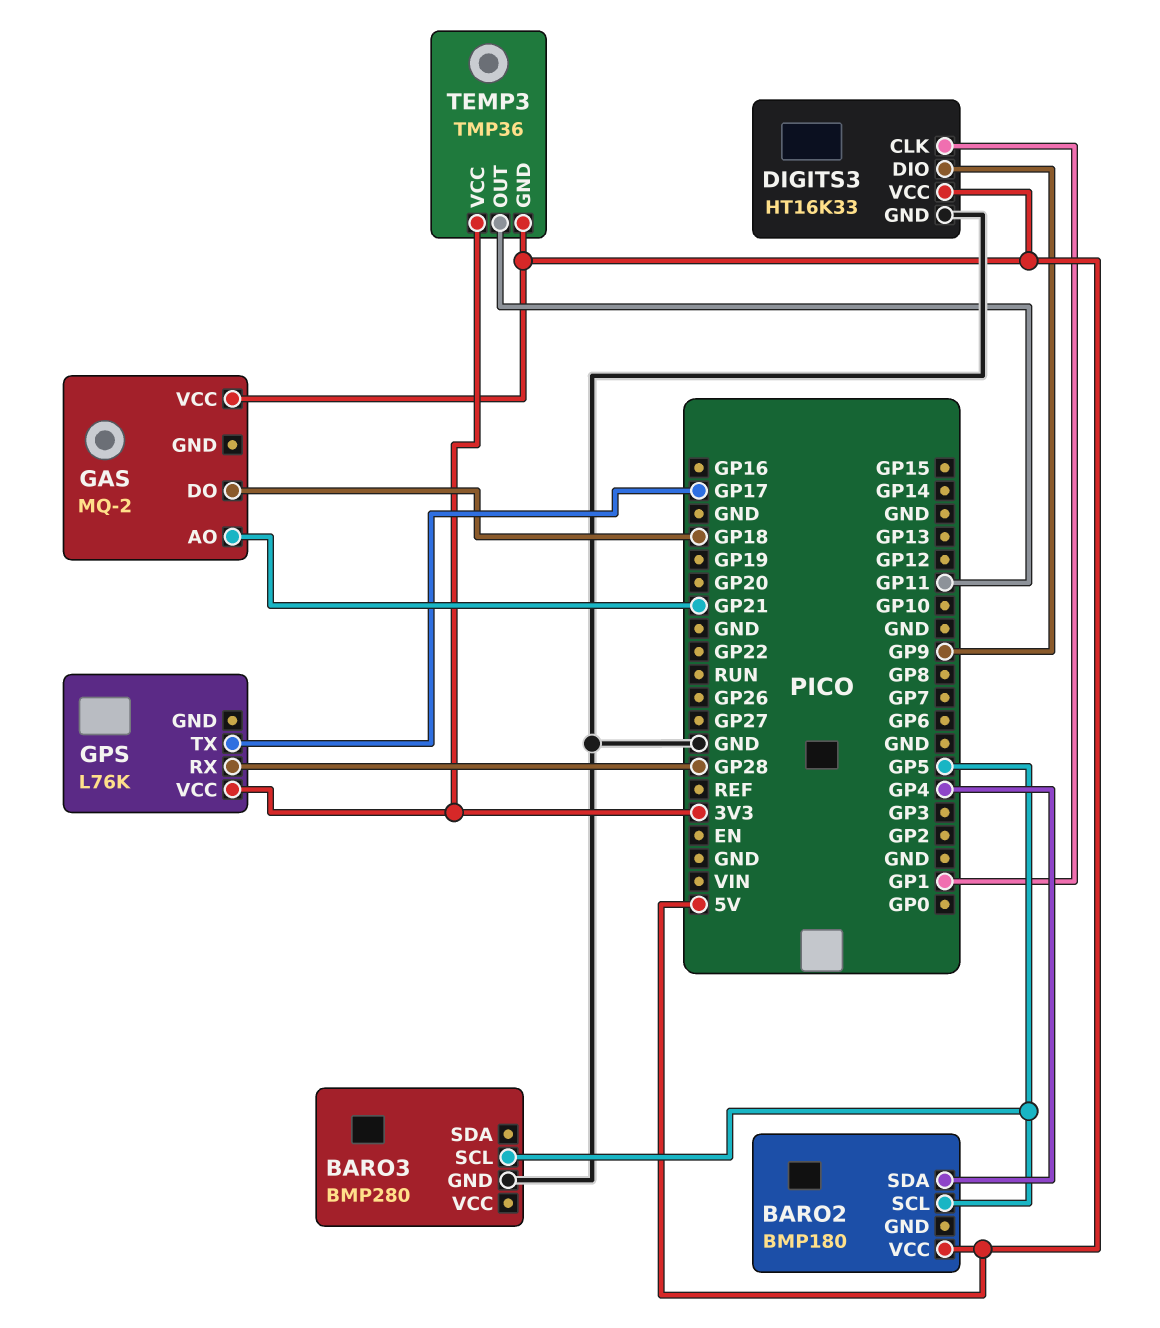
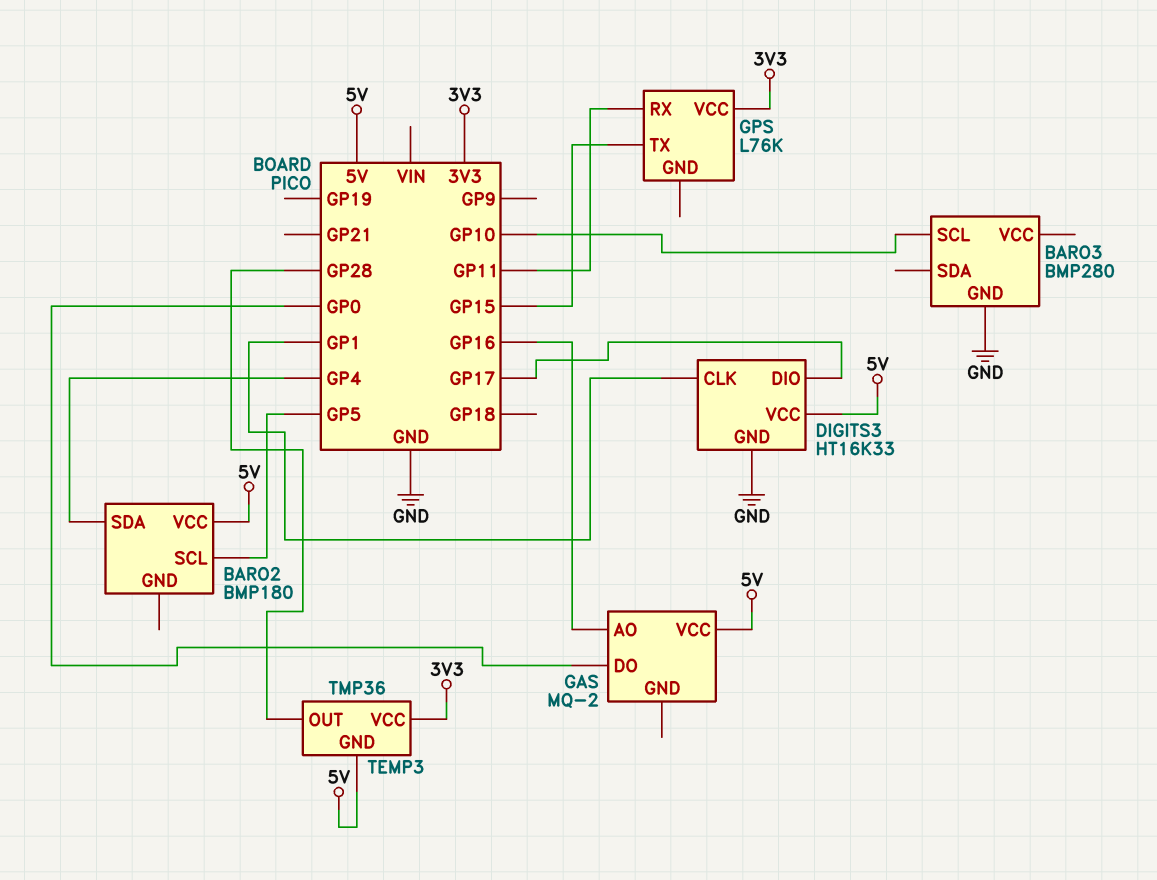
BARO3 pin SCL: GP5 -> GP10
DIGITS3 pin DIO: GP9 -> GP17
GAS pin AO: GP21 -> GP16
GAS pin DO: GP18 -> GP0
GPS pin RX: GP28 -> GP11
GPS pin TX: GP17 -> GP15
TEMP3 pin OUT: GP11 -> GP28

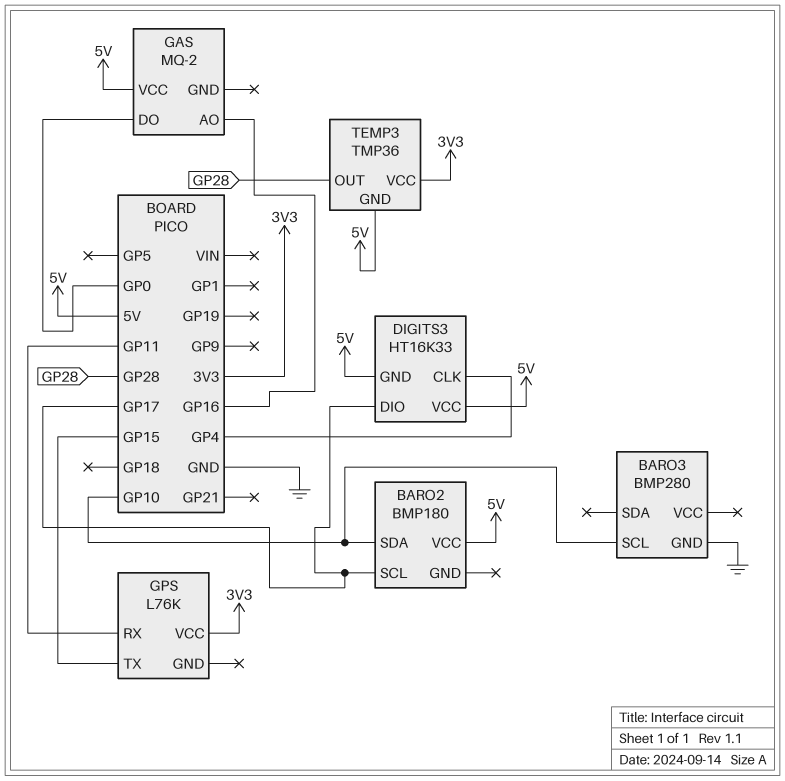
BARO2 pin SCL: GP5 -> GP17
BARO2 pin SDA: GP4 -> GP10
DIGITS3 pin CLK: GP1 -> GP4
DIGITS3 pin GND: GND -> 5V

